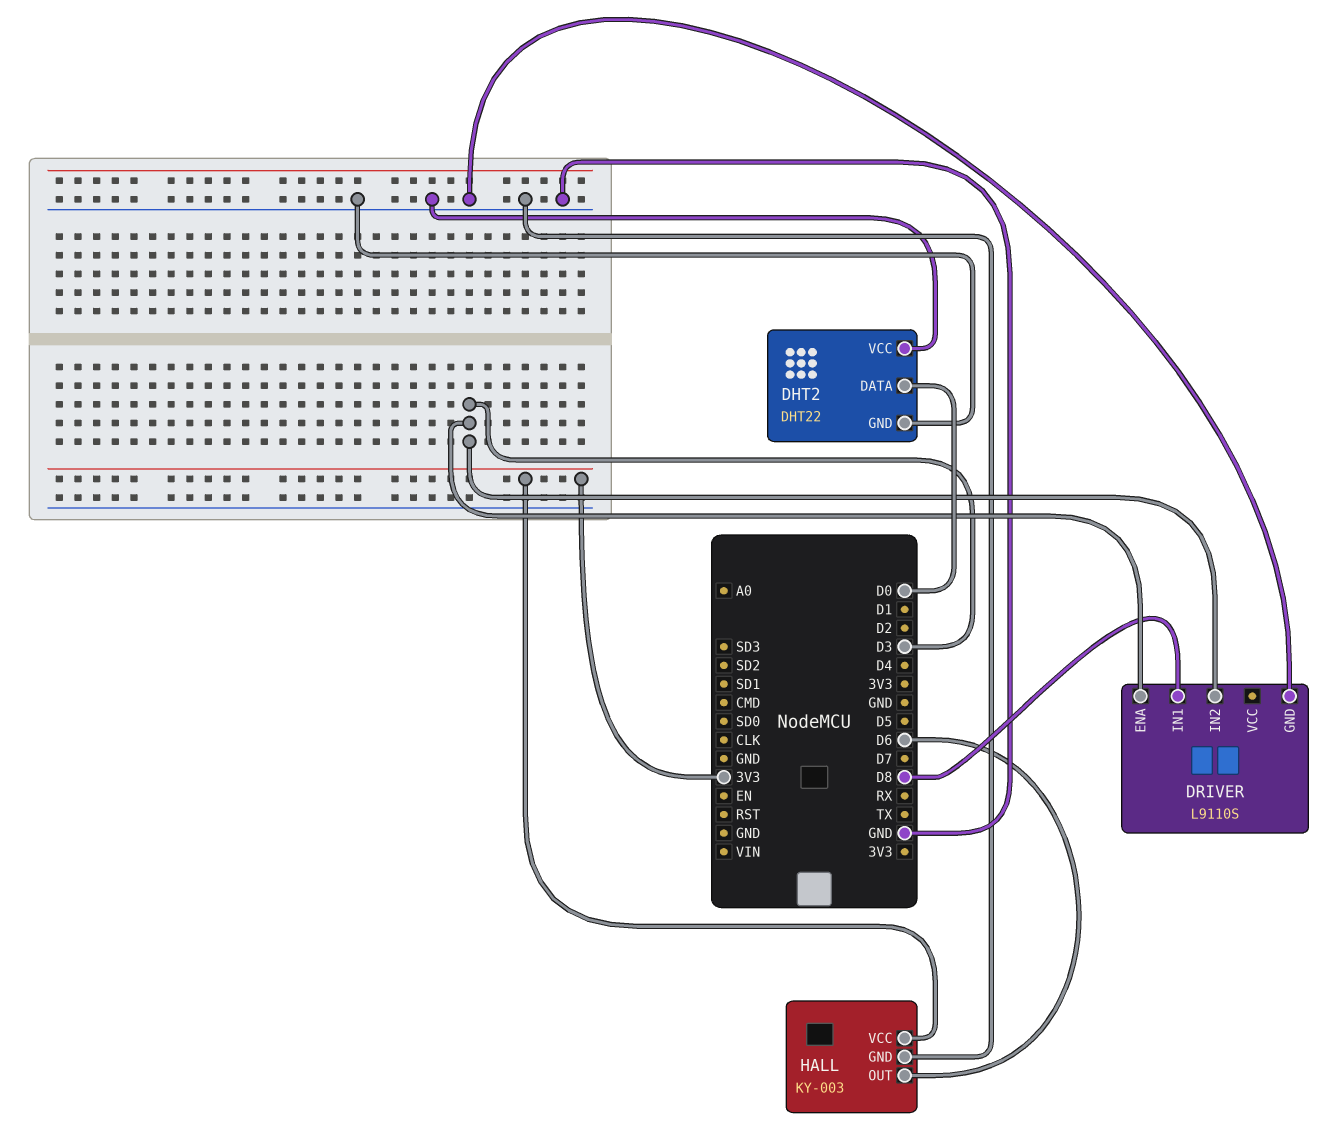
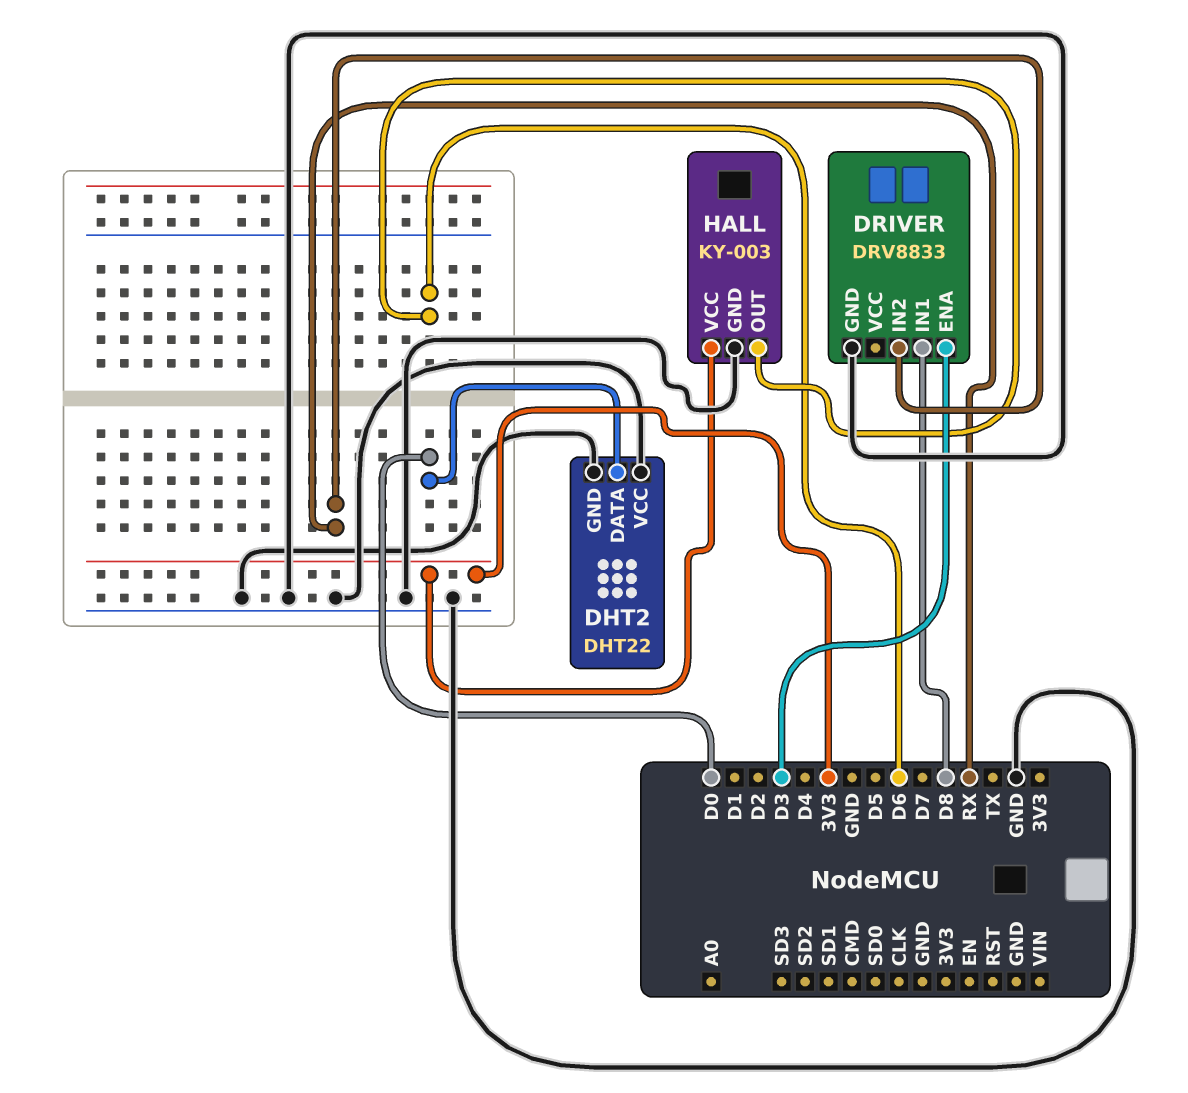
DRIVER: L9110S -> DRV8833
DRIVER pin IN2: D3 -> RX

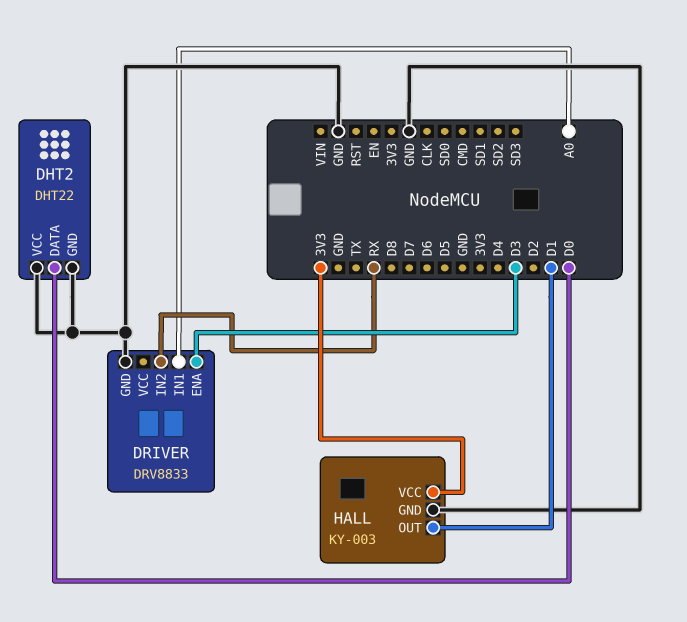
DRIVER pin IN1: D8 -> A0
HALL pin OUT: D6 -> D1

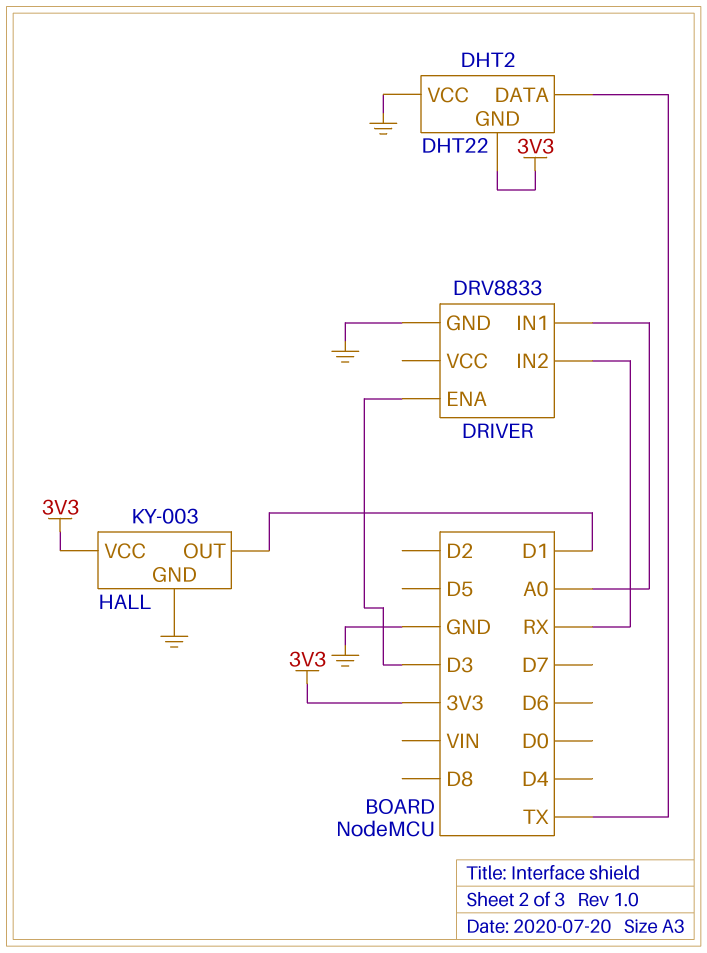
DHT2 pin DATA: D0 -> TX
DHT2 pin GND: GND -> 3V3

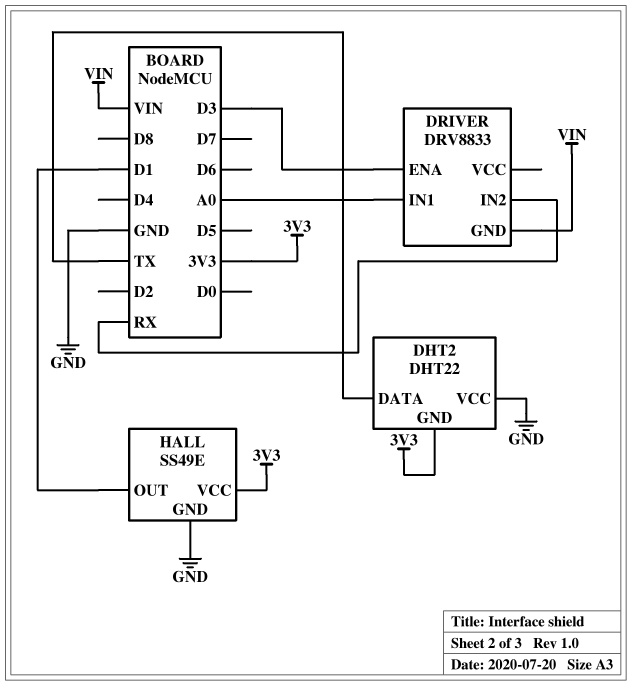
DRIVER pin GND: GND -> VIN
HALL: KY-003 -> SS49E

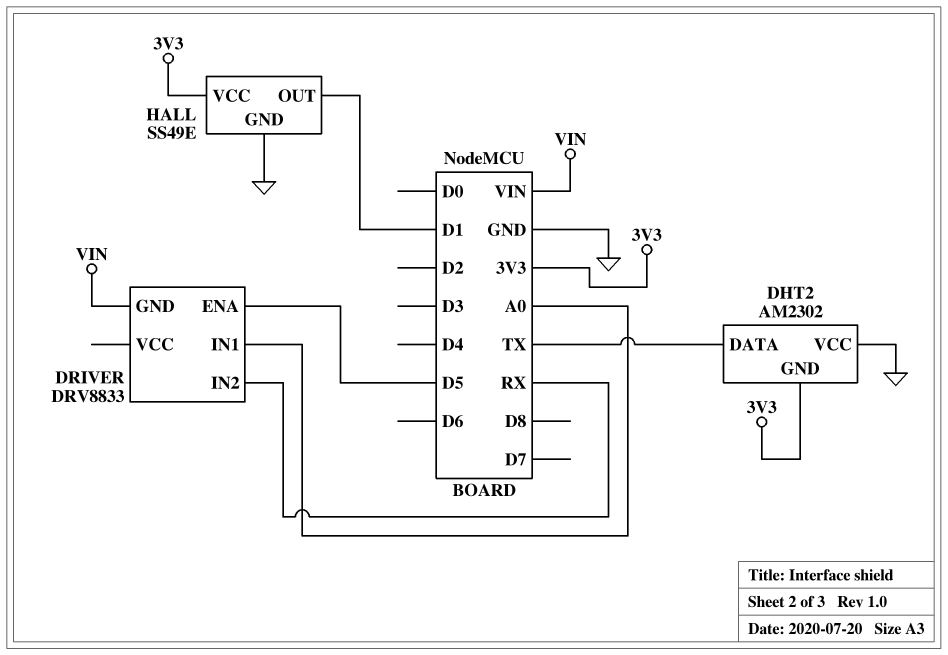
DHT2: DHT22 -> AM2302
DRIVER pin ENA: D3 -> D5

